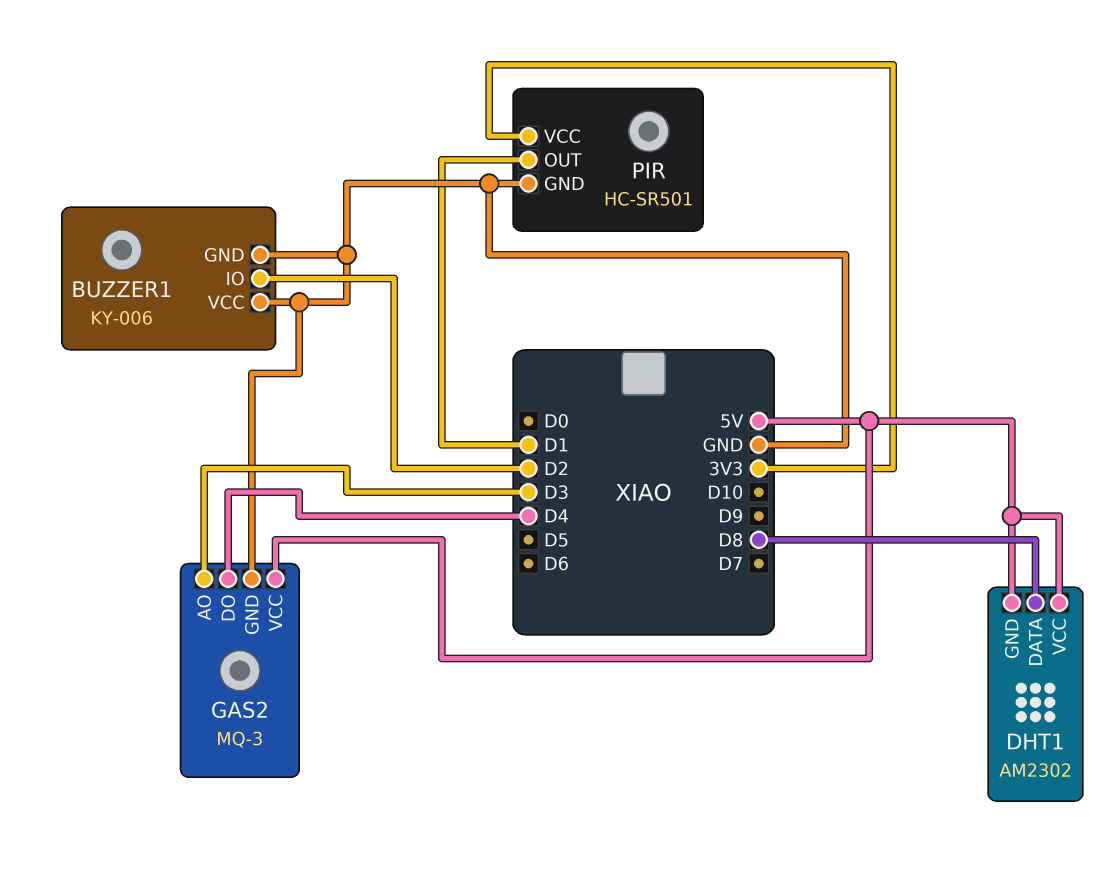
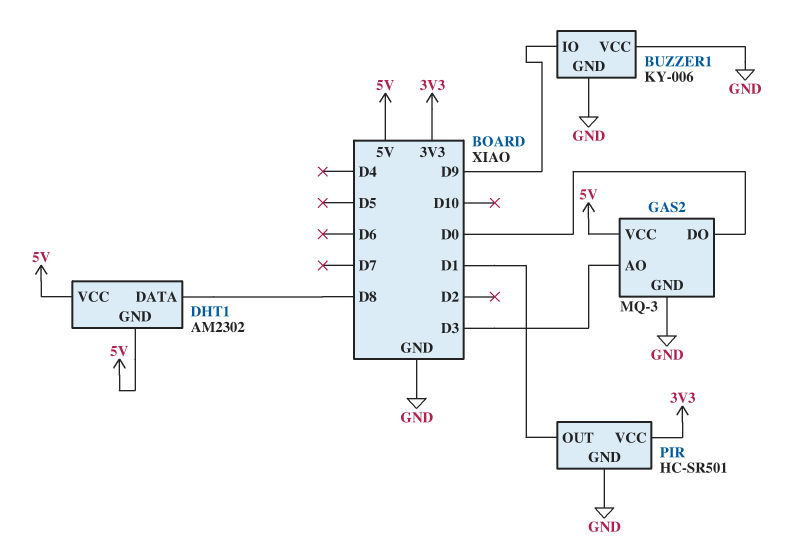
BUZZER1 pin IO: D2 -> D9
GAS2 pin DO: D4 -> D0

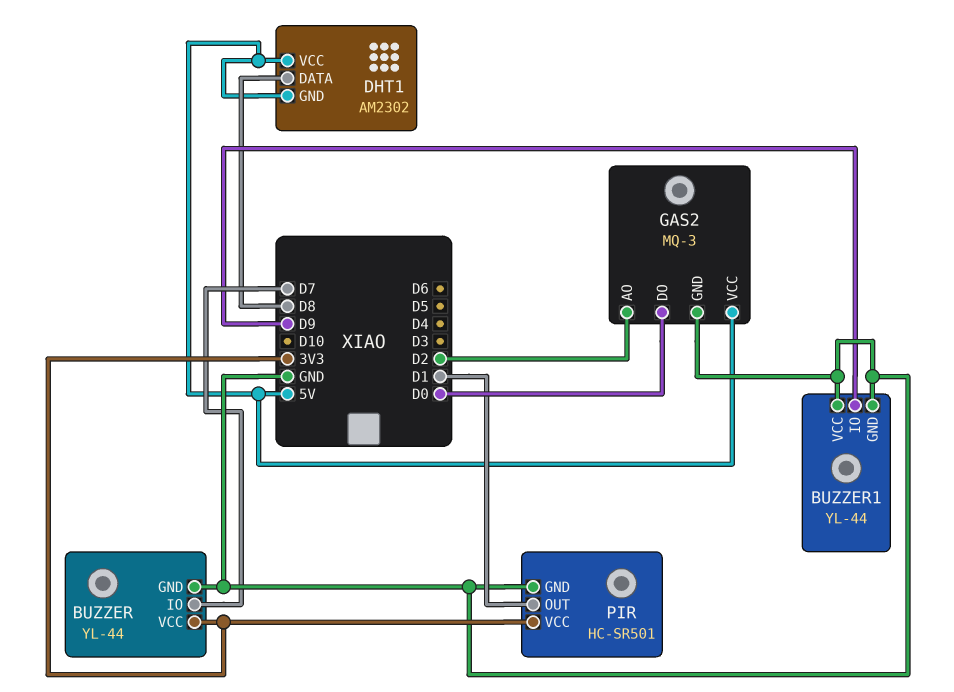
BUZZER: none -> YL-44
BUZZER pin GND: none -> GND
BUZZER pin IO: none -> D7
BUZZER pin VCC: none -> 3V3
BUZZER1: KY-006 -> YL-44
GAS2 pin AO: D3 -> D2

